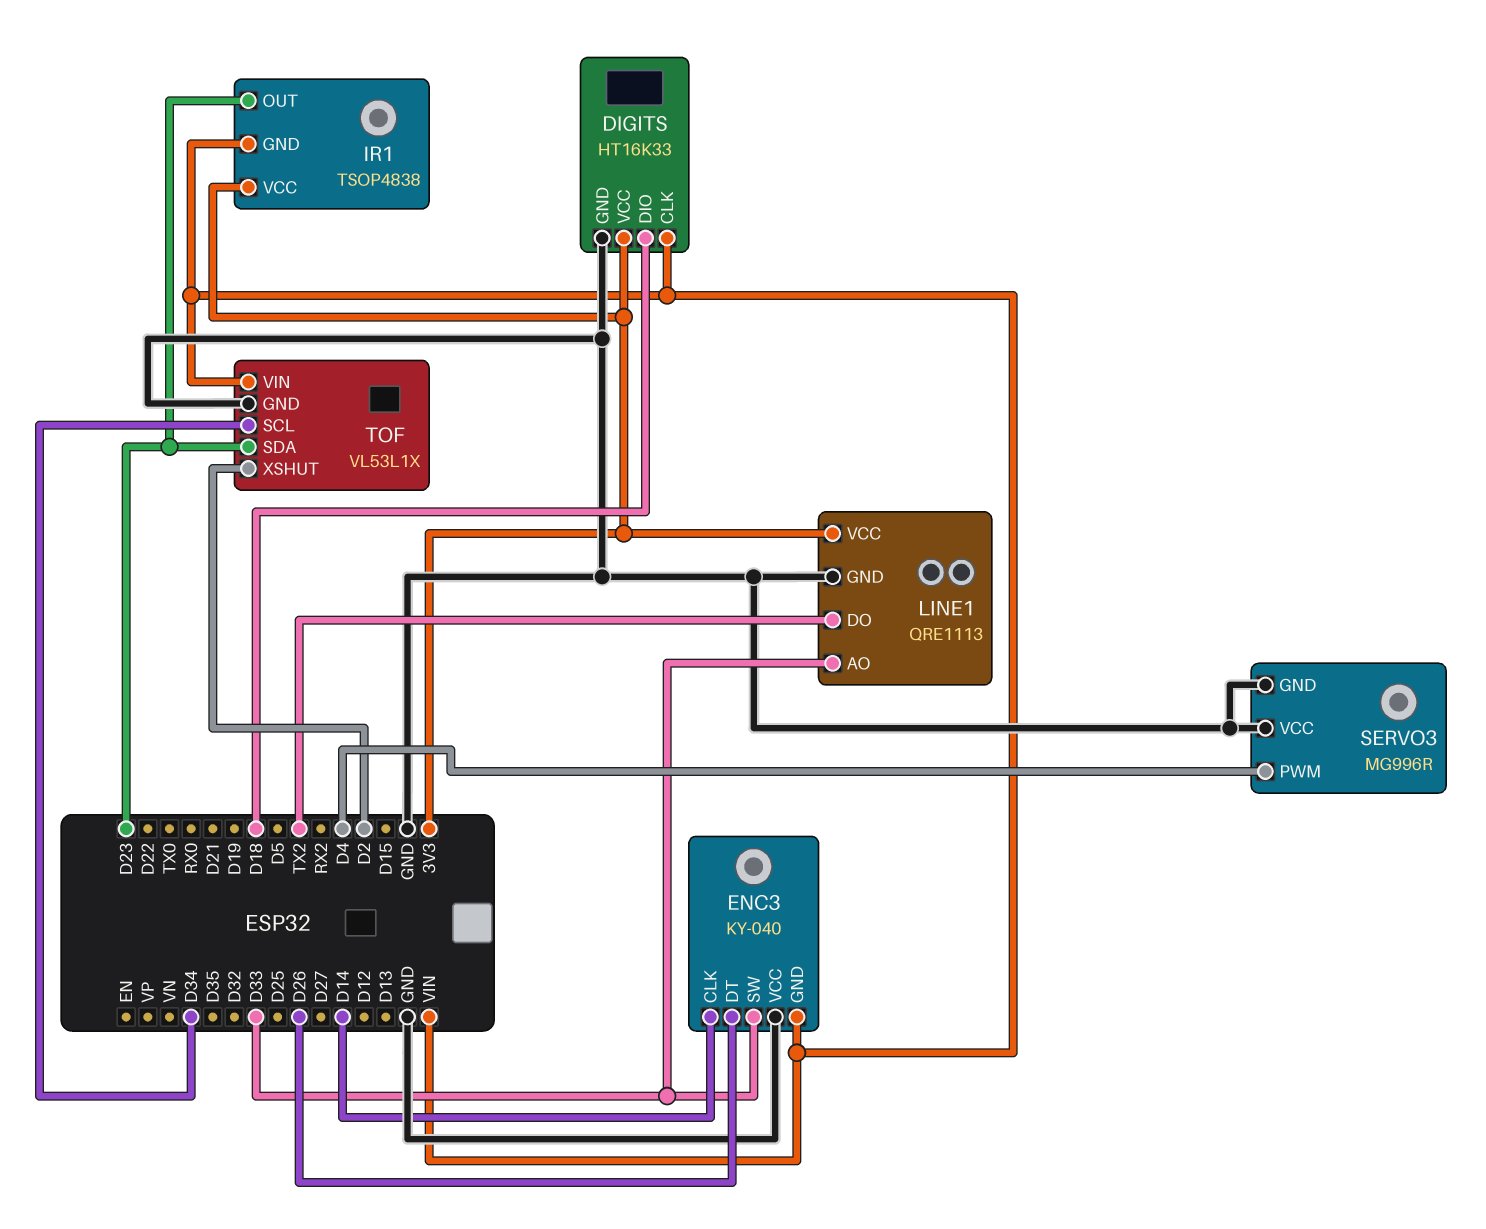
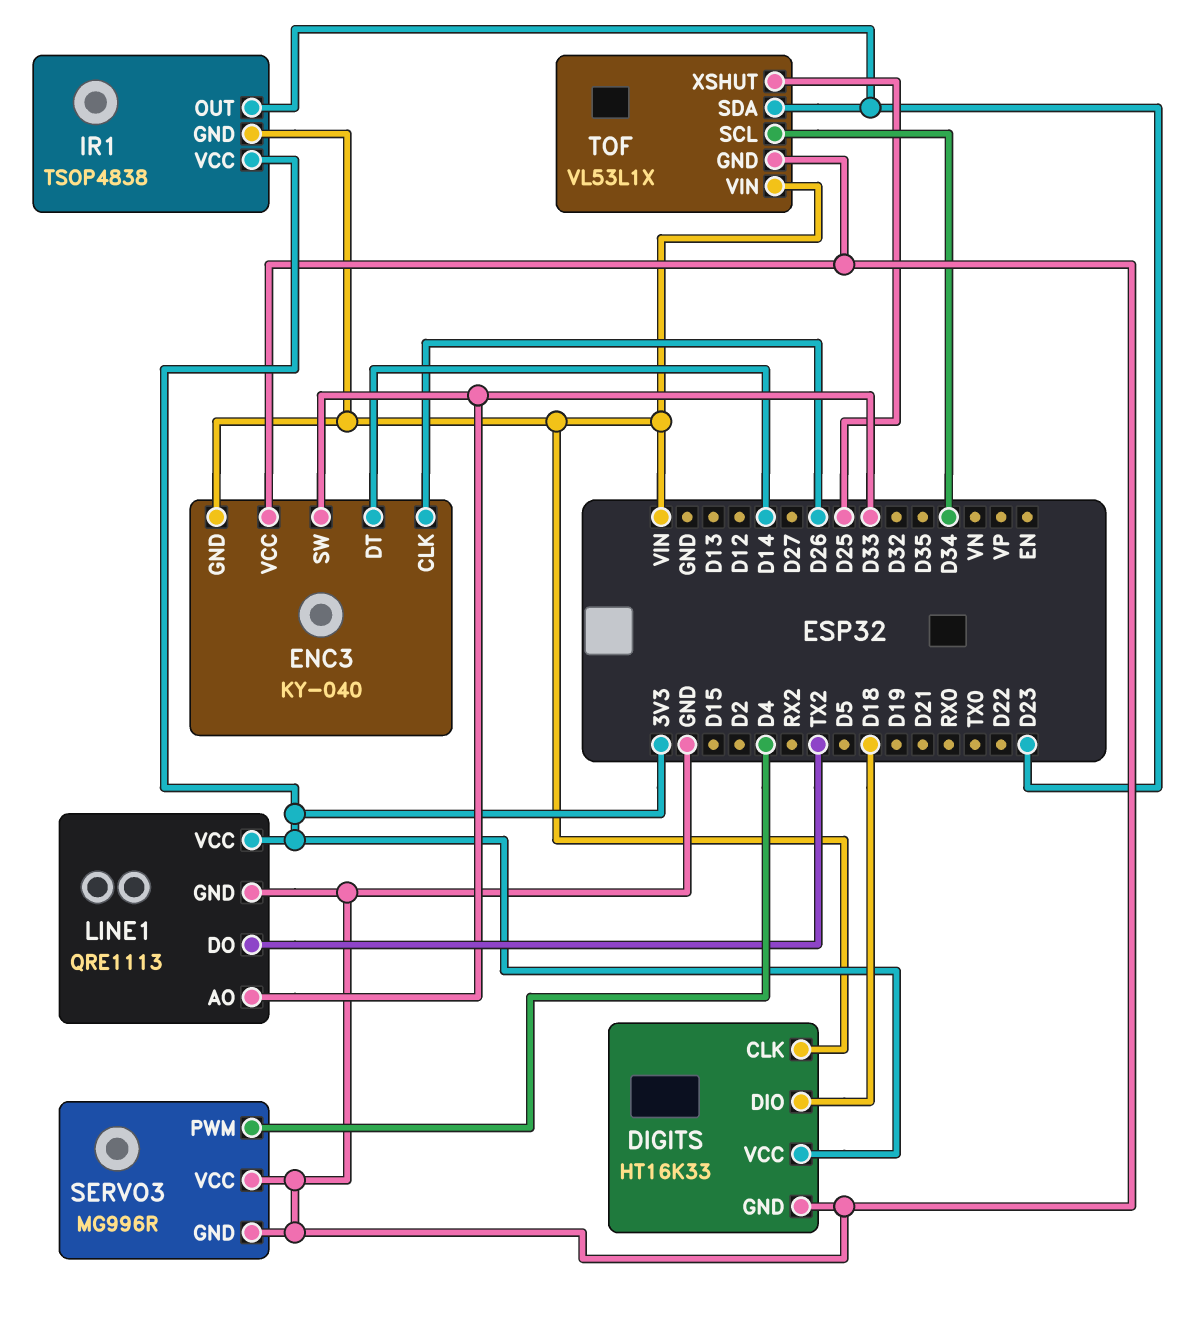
ENC3 pin CLK: D14 -> D26
ENC3 pin DT: D26 -> D14
TOF pin XSHUT: D2 -> D25

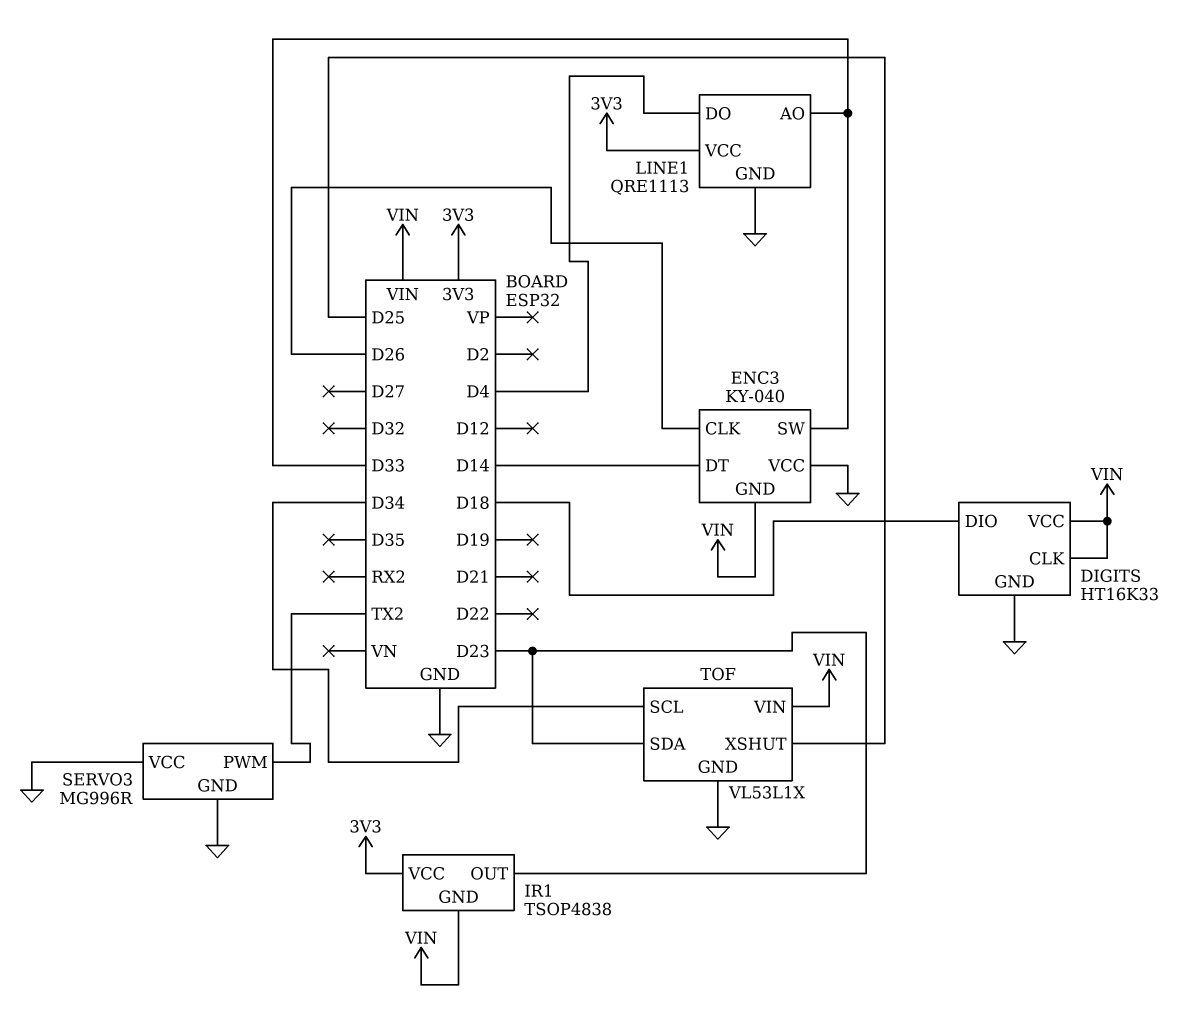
DIGITS pin VCC: 3V3 -> VIN
LINE1 pin DO: TX2 -> D4
SERVO3 pin PWM: D4 -> TX2

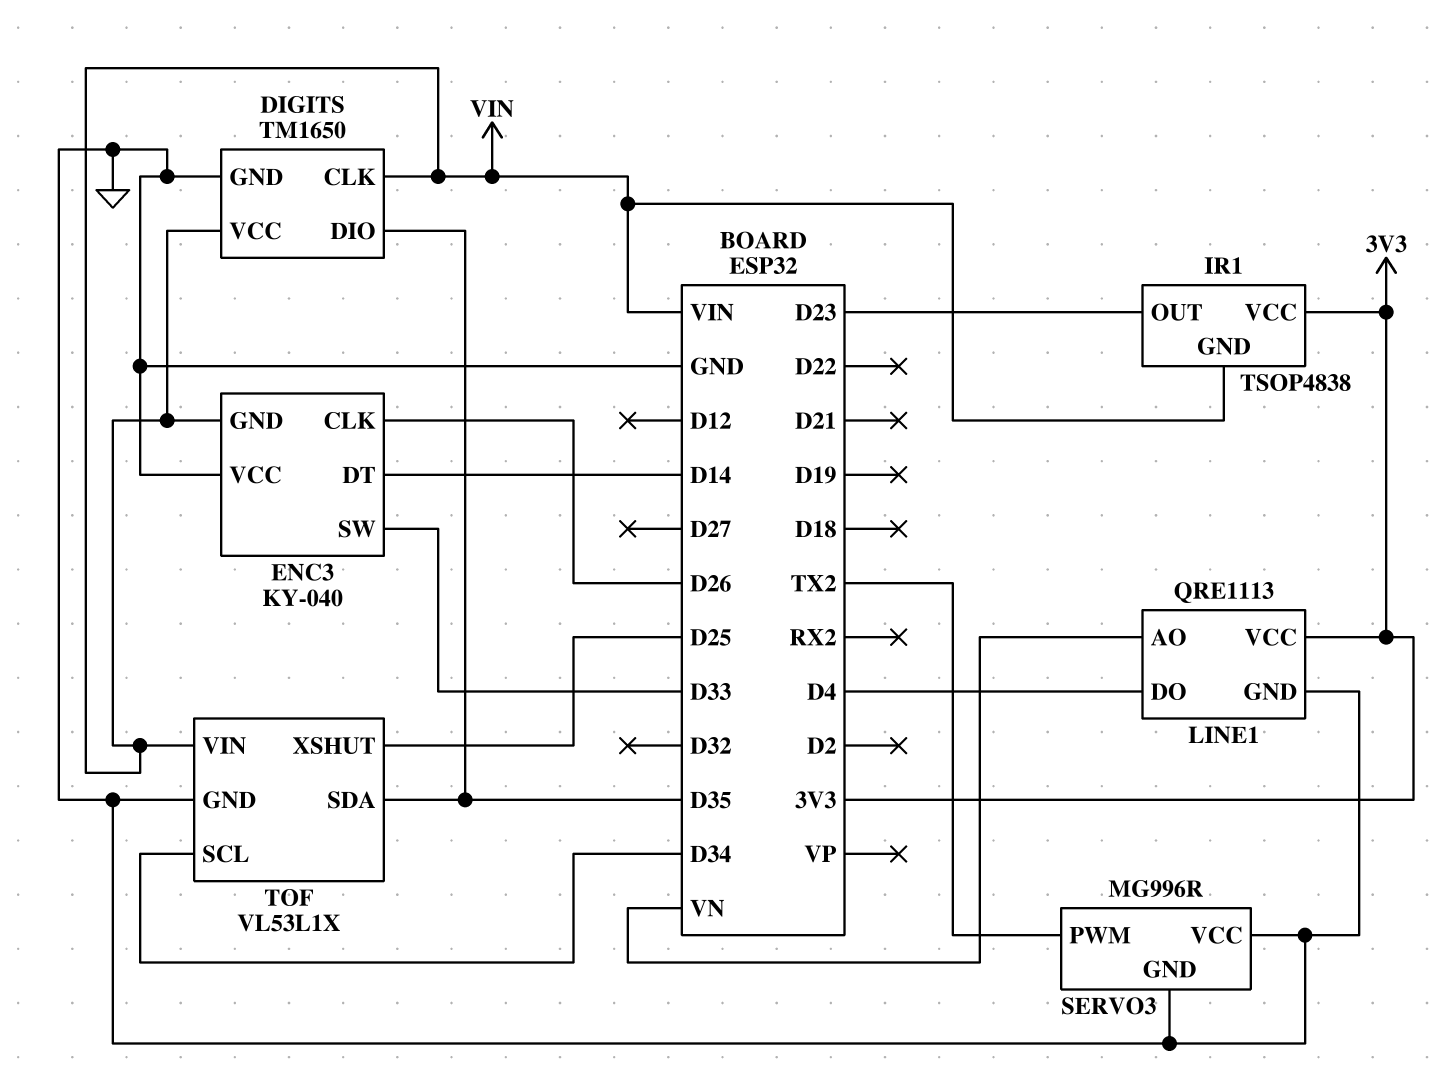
DIGITS: HT16K33 -> TM1650
DIGITS pin DIO: D18 -> D35
LINE1 pin AO: D33 -> VN
TOF pin SDA: D23 -> D35

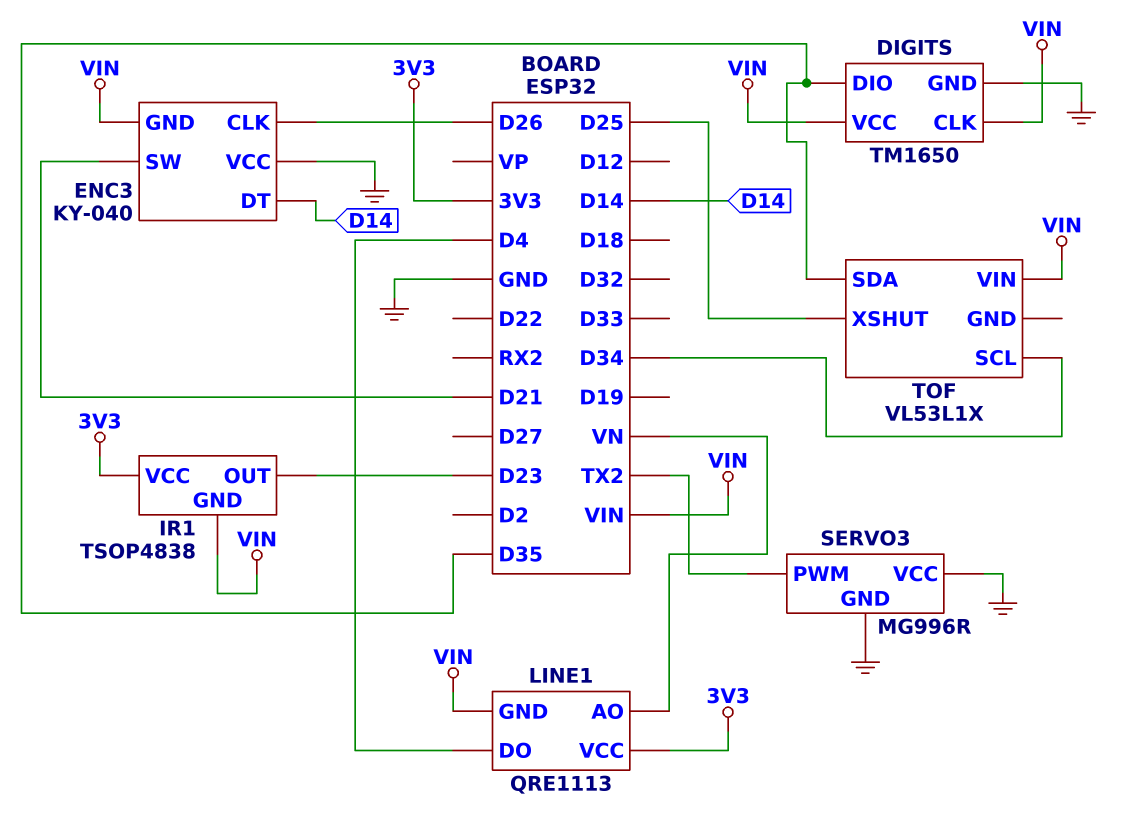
ENC3 pin SW: D33 -> D21
LINE1 pin GND: GND -> VIN
TOF pin GND: GND -> none

